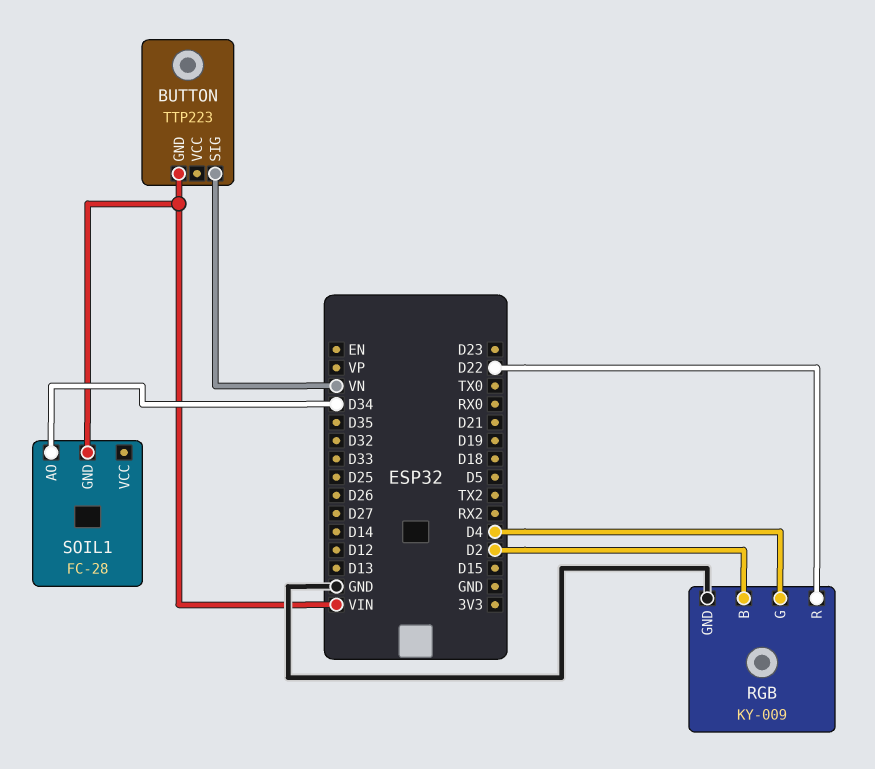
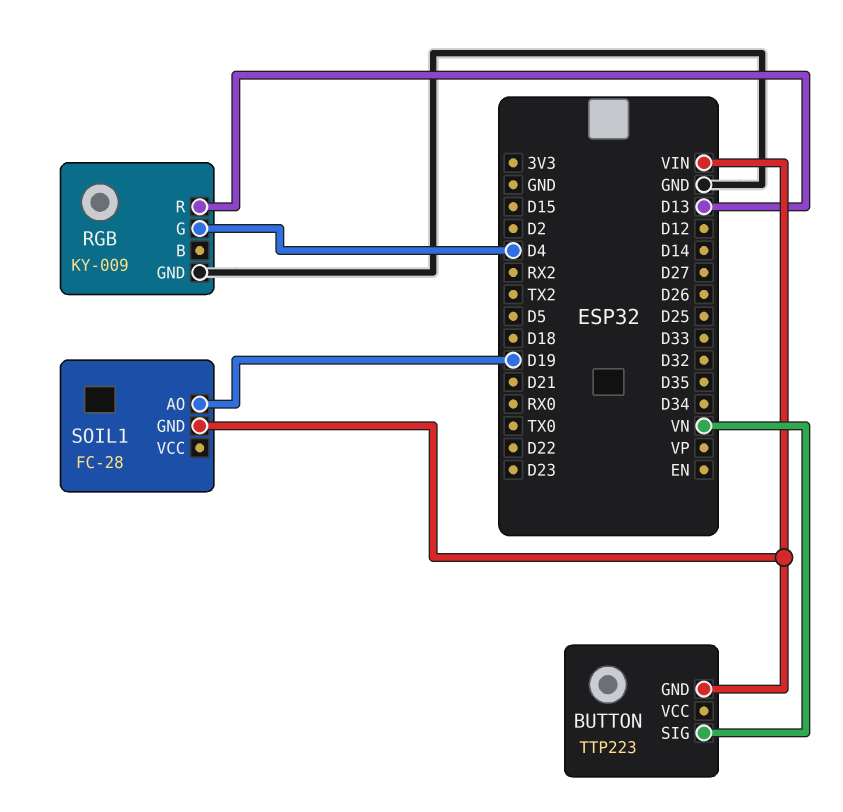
RGB pin B: D2 -> none
RGB pin R: D22 -> D13
SOIL1 pin AO: D34 -> D19

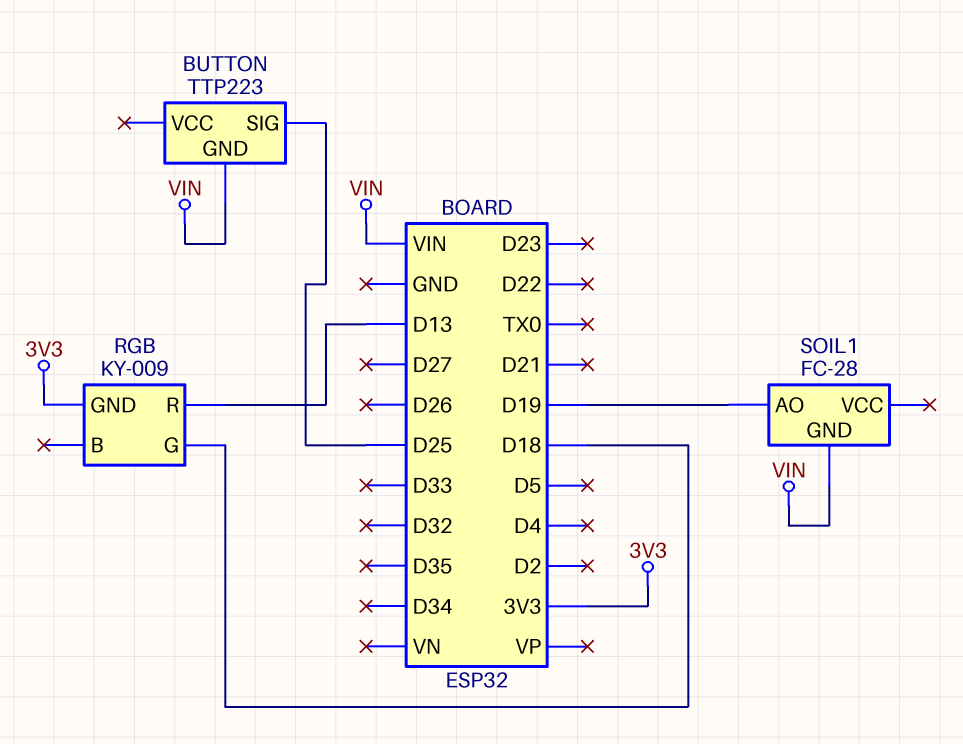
BUTTON pin SIG: VN -> D25
RGB pin G: D4 -> D18
RGB pin GND: GND -> 3V3

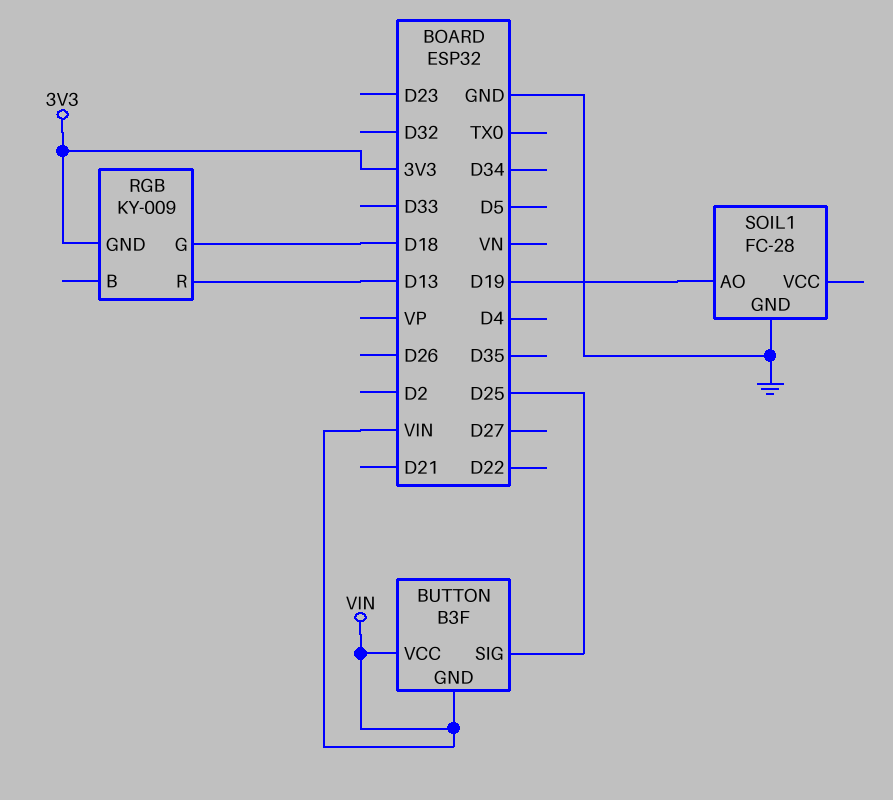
BUTTON: TTP223 -> B3F
BUTTON pin VCC: none -> VIN
SOIL1 pin GND: VIN -> GND

